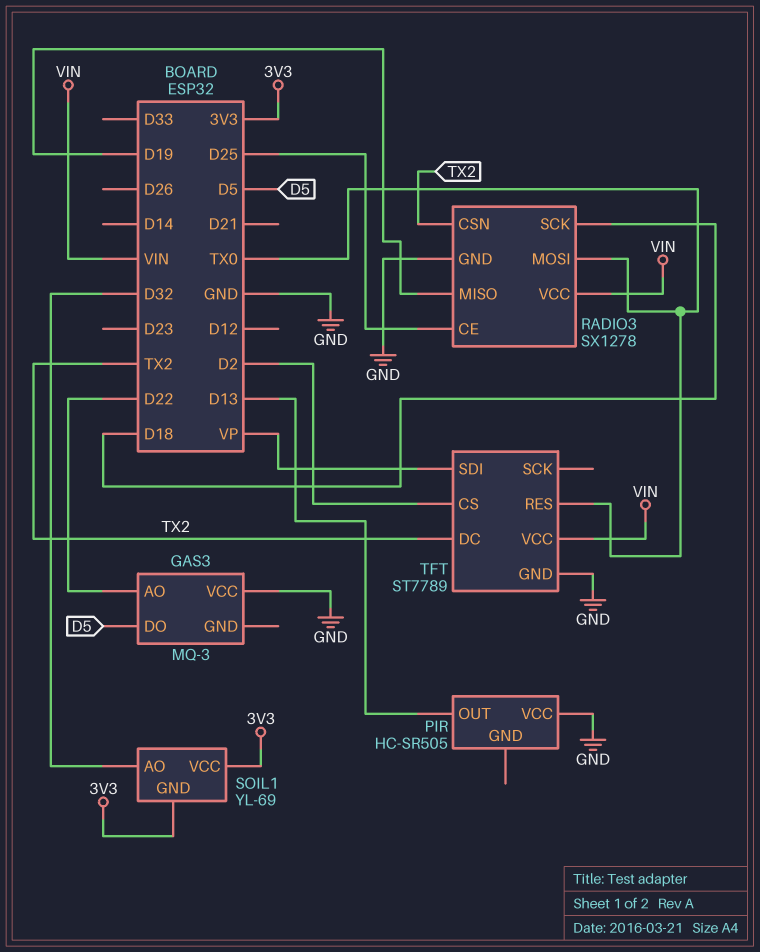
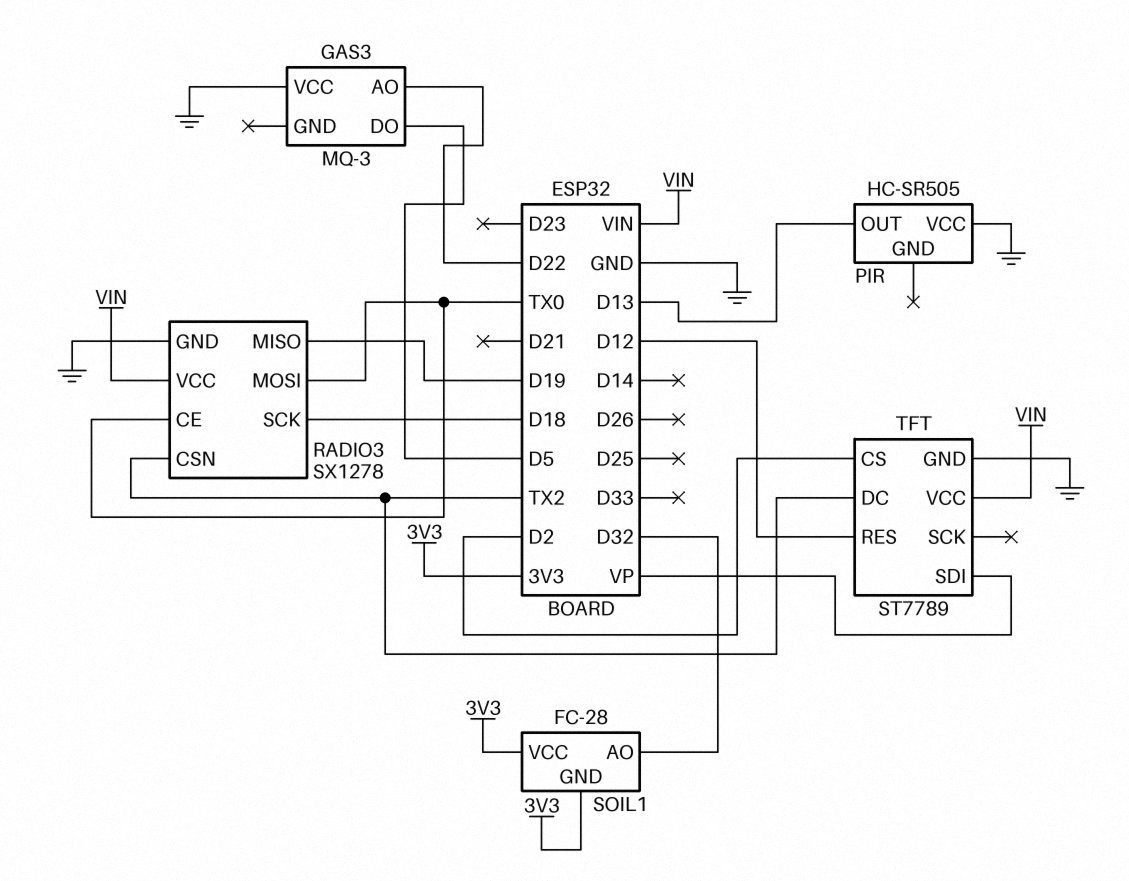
RADIO3 pin CE: D25 -> TX0
SOIL1: YL-69 -> FC-28
TFT pin RES: TX0 -> D12

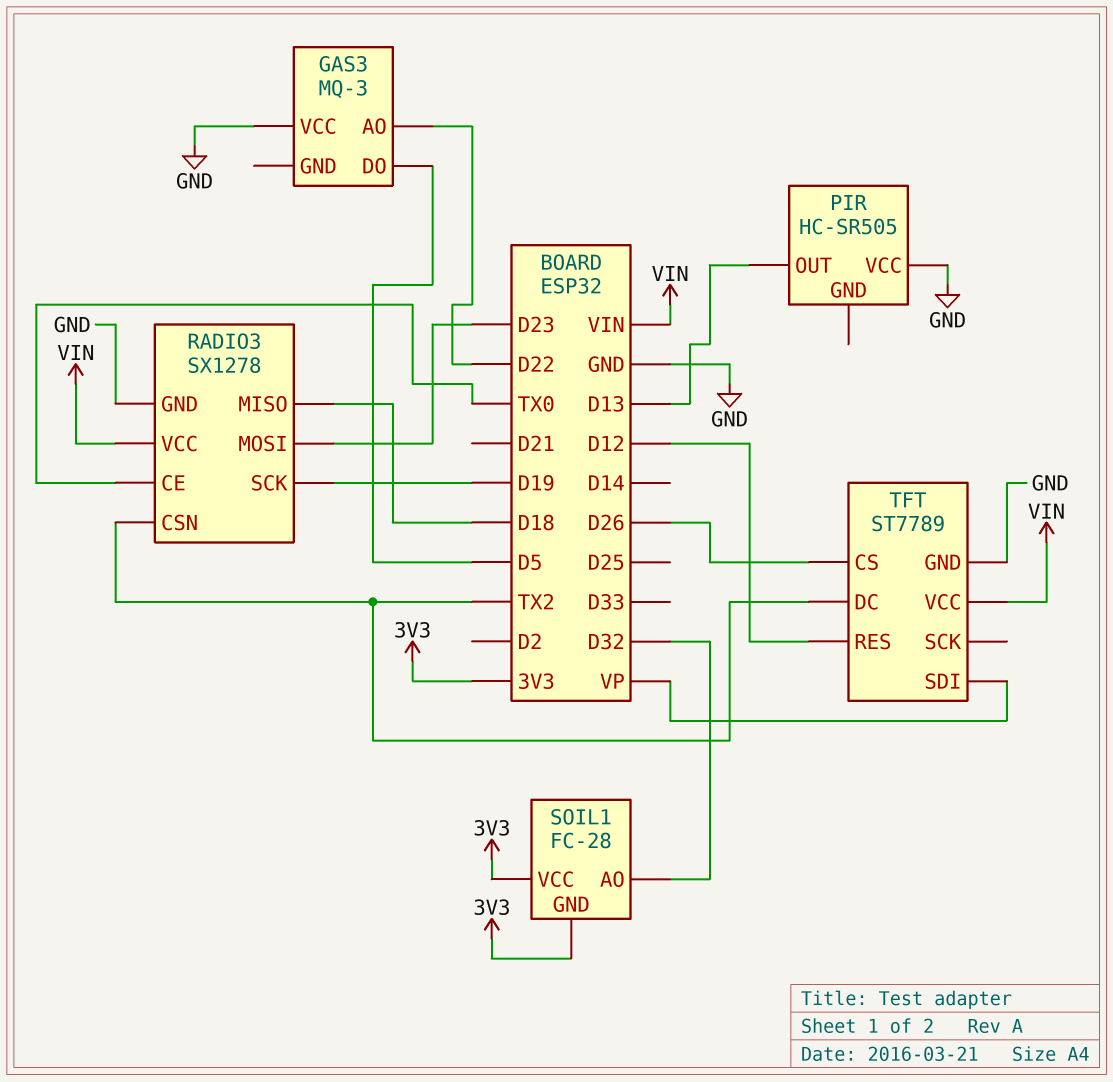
RADIO3 pin MISO: D19 -> D18
RADIO3 pin MOSI: TX0 -> D23
RADIO3 pin SCK: D18 -> D19
TFT pin CS: D2 -> D26

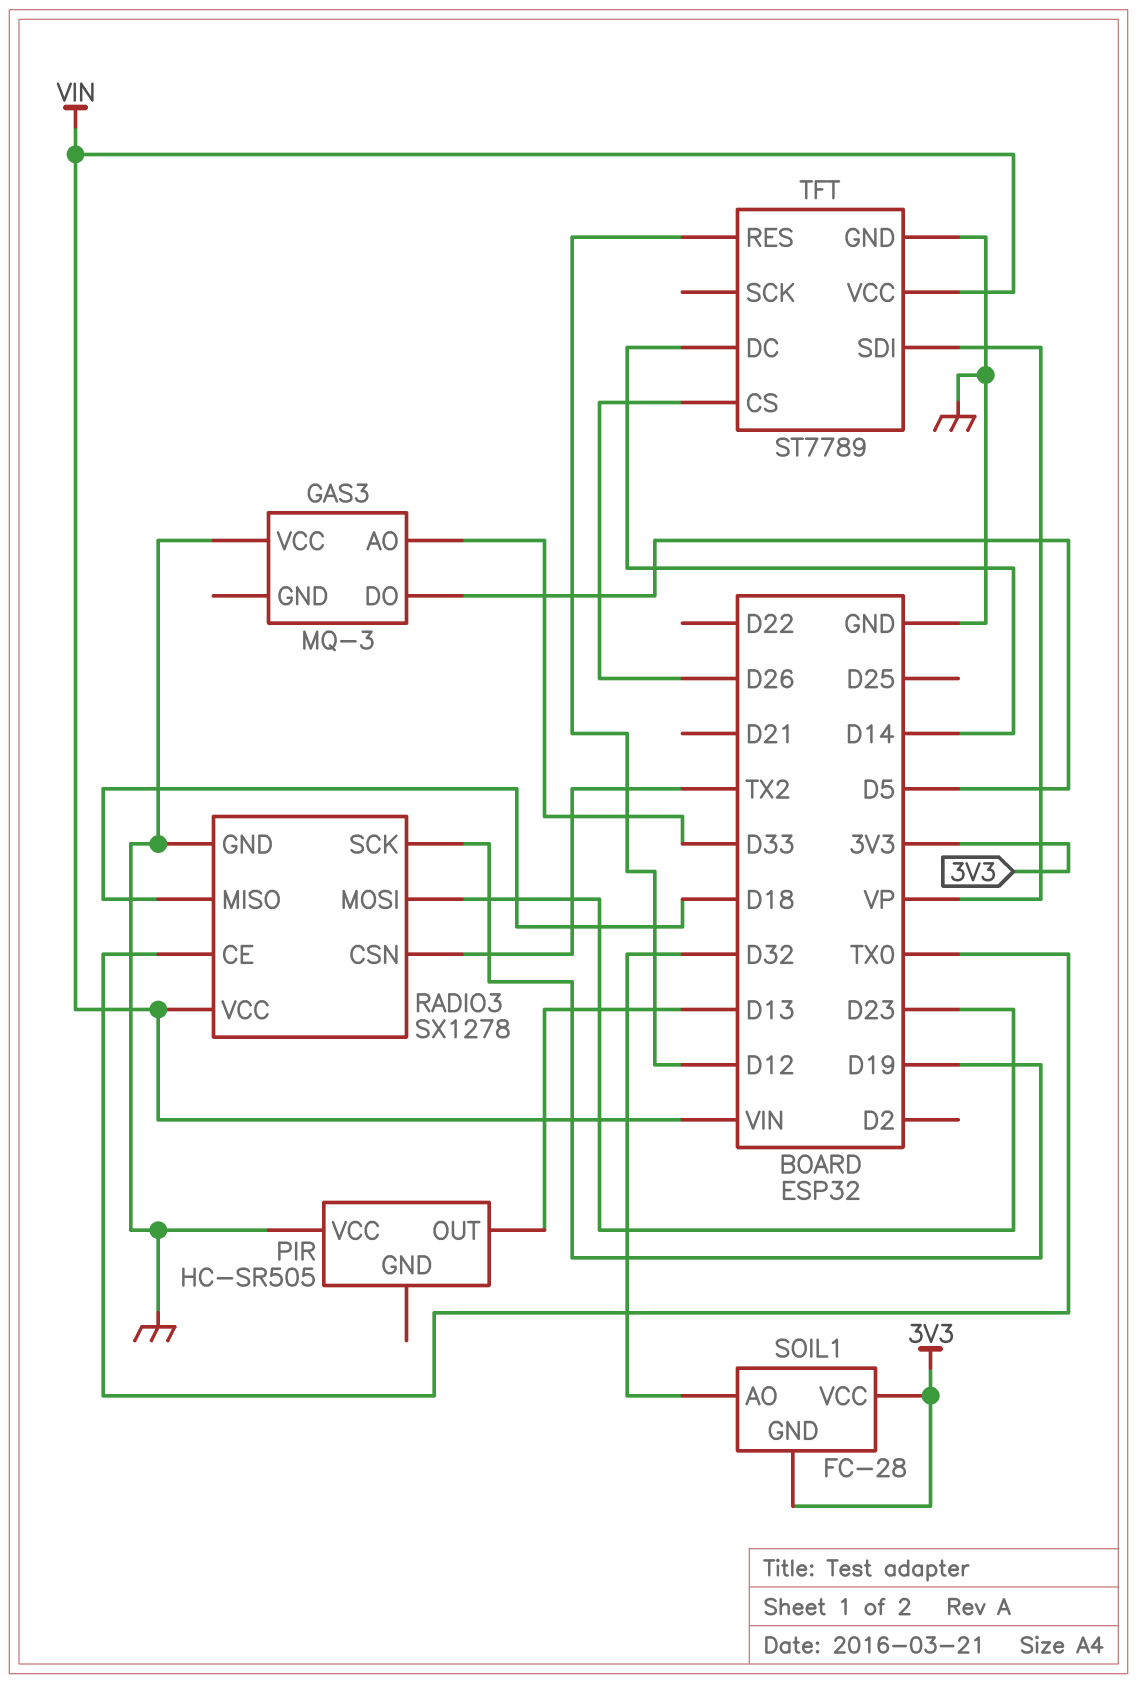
GAS3 pin AO: D22 -> D33
TFT pin DC: TX2 -> D14

